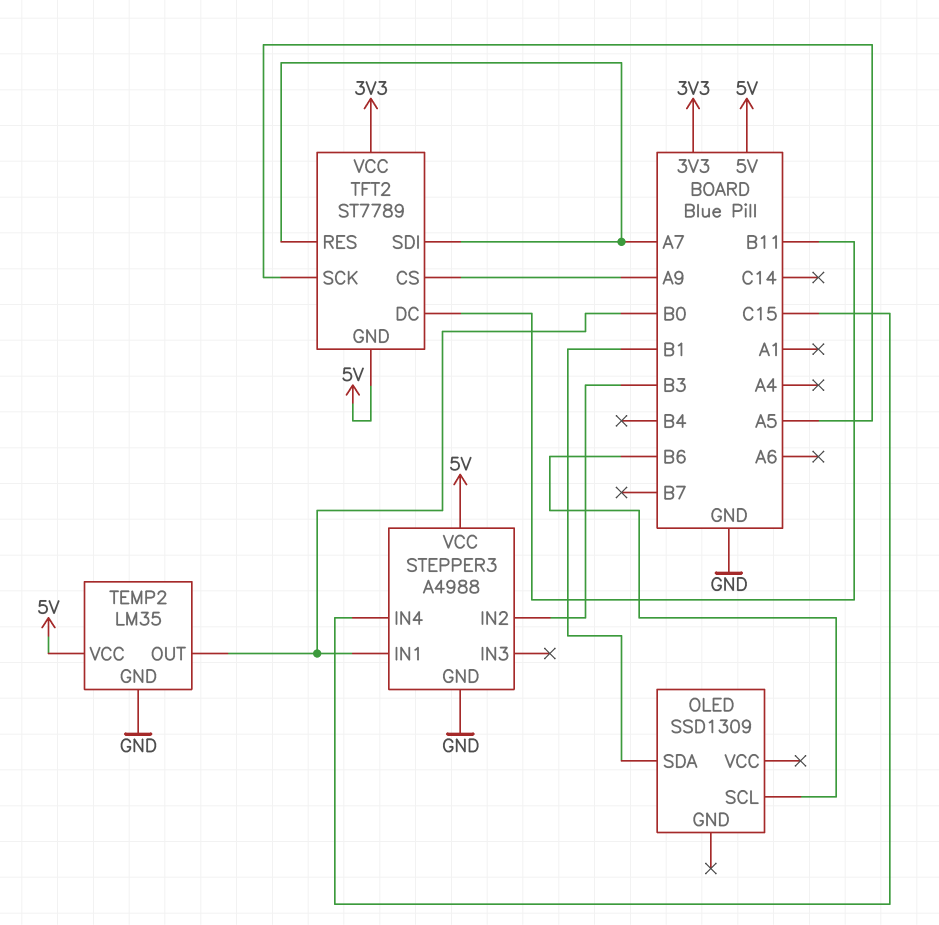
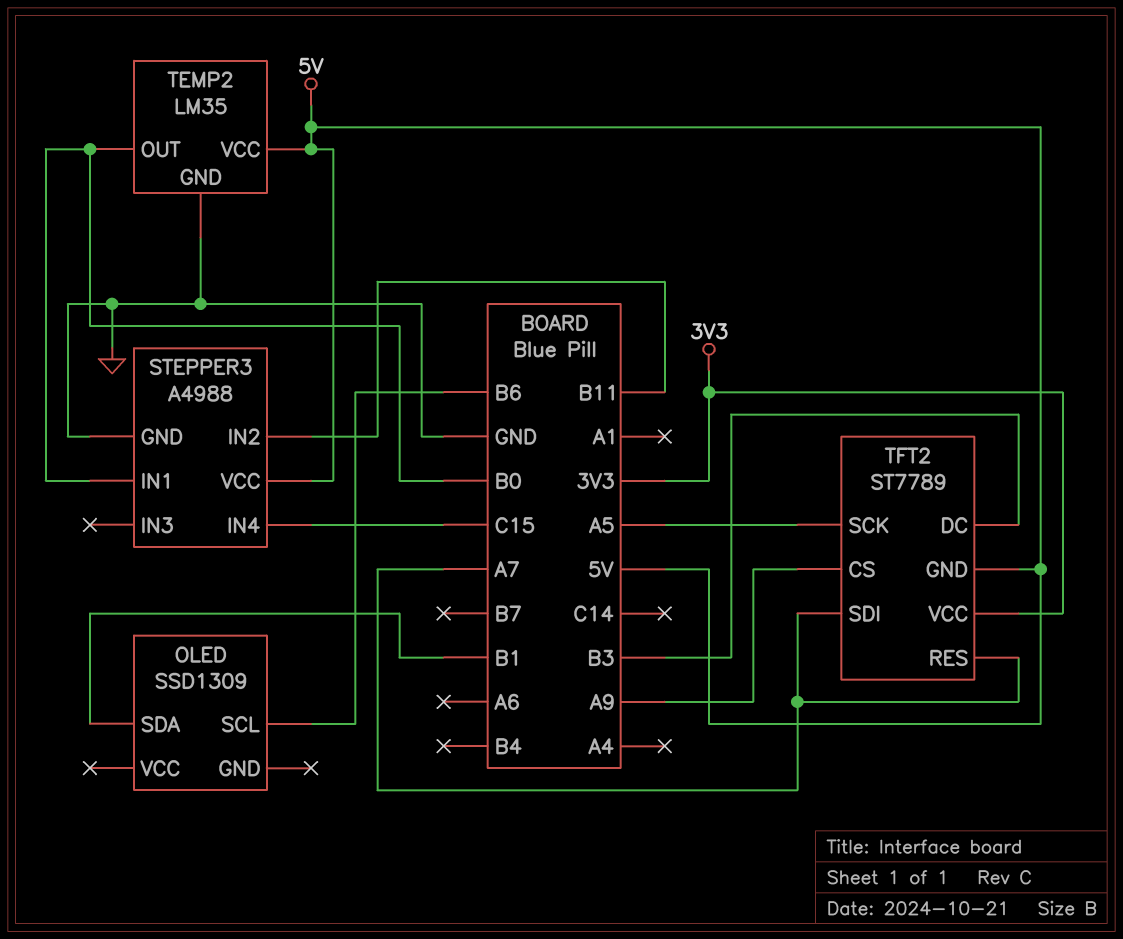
STEPPER3 pin IN2: B3 -> B11
TFT2 pin DC: B11 -> B3

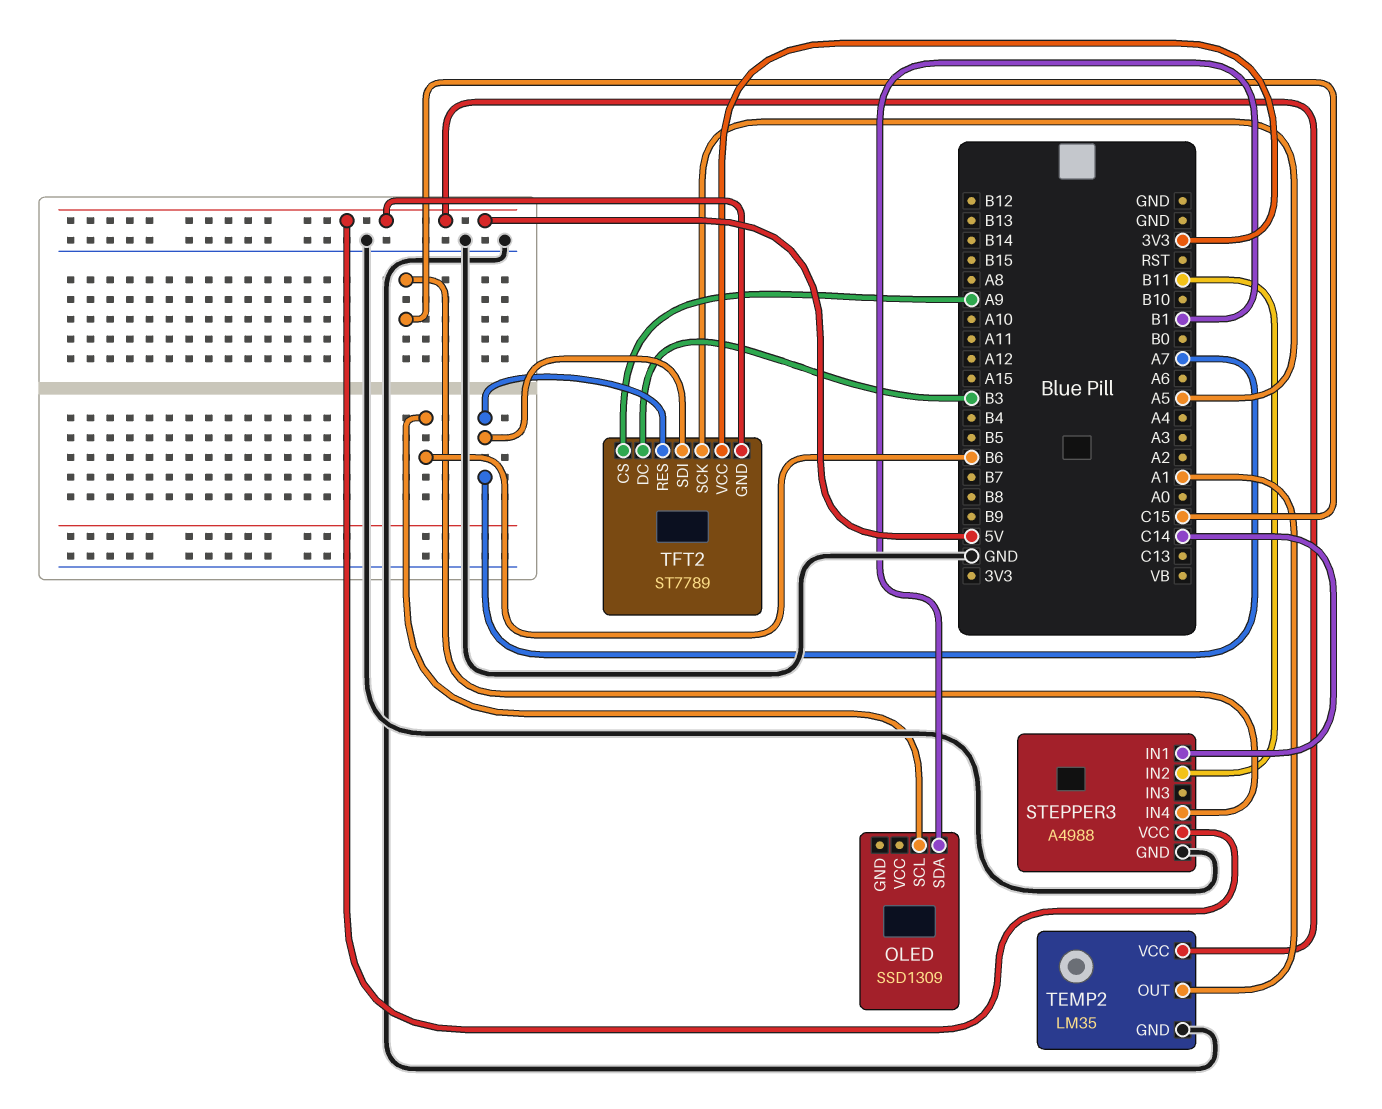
STEPPER3 pin IN1: B0 -> C14
TEMP2 pin OUT: B0 -> A1

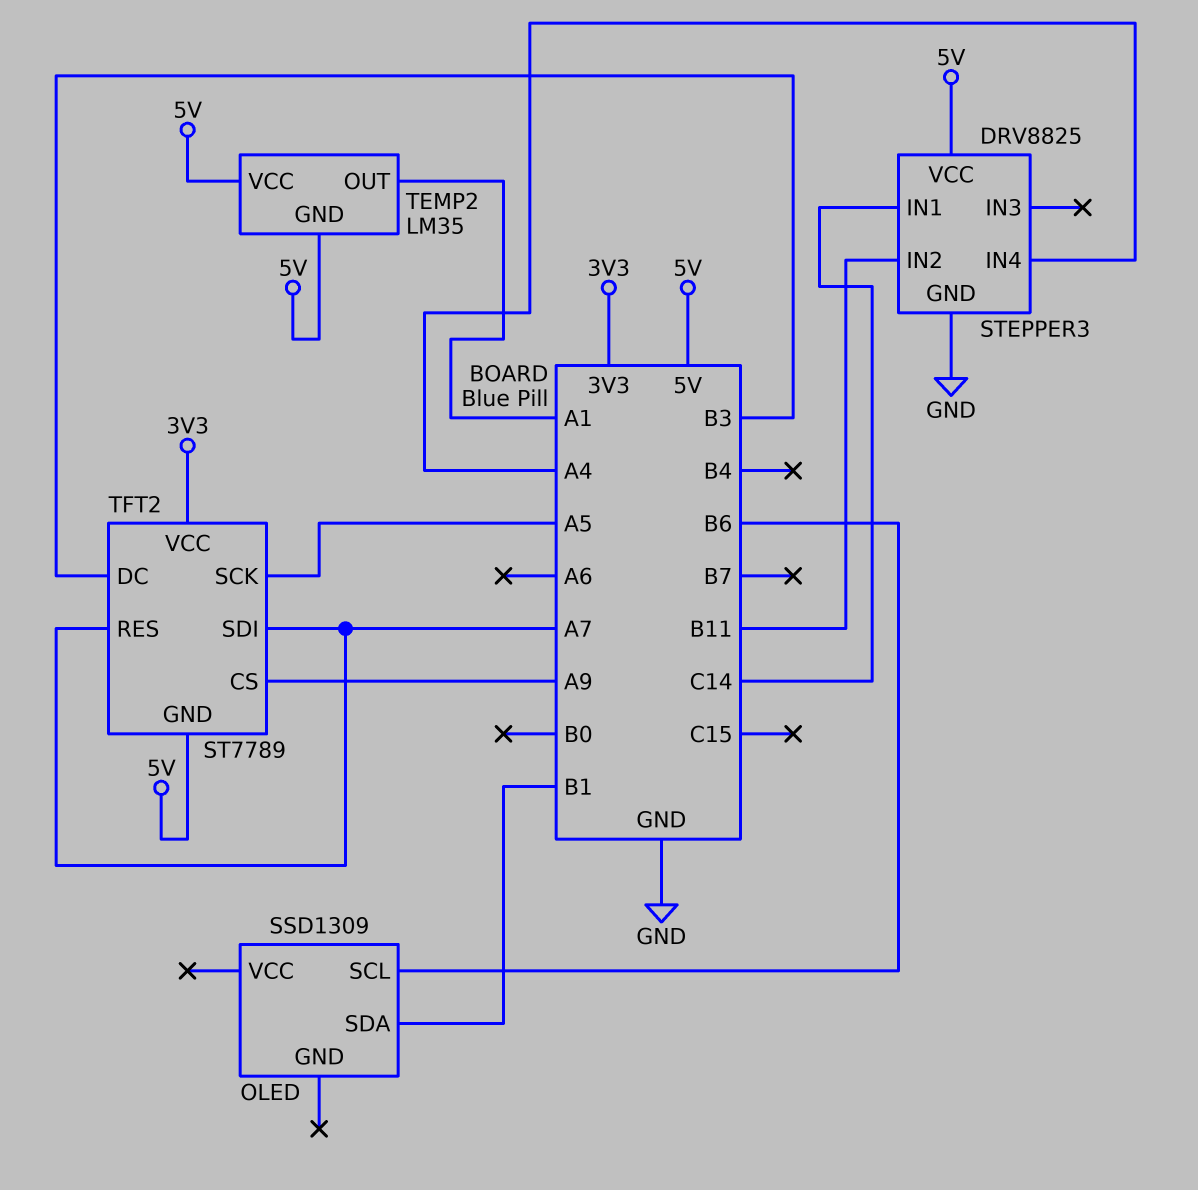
STEPPER3: A4988 -> DRV8825
STEPPER3 pin IN4: C15 -> A4
TEMP2 pin GND: GND -> 5V

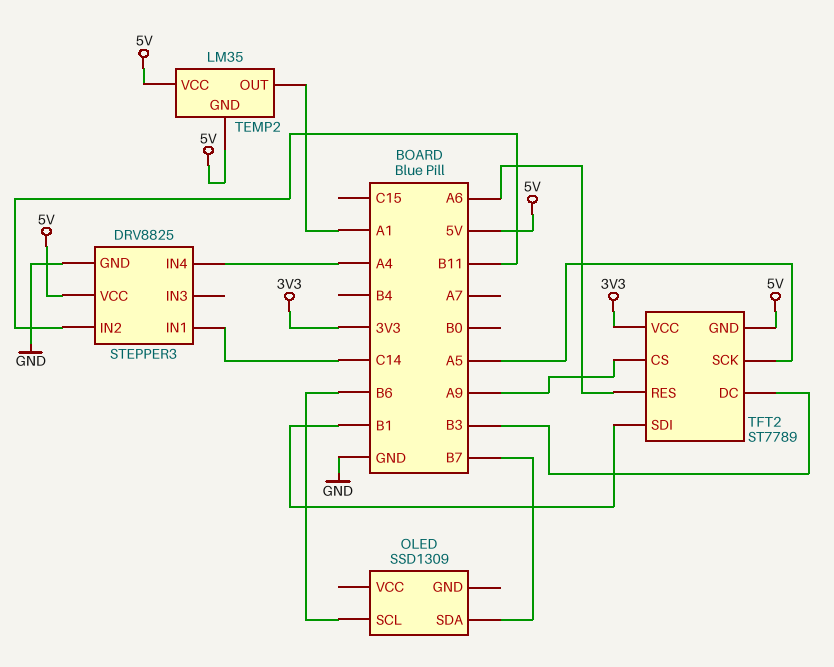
OLED pin SDA: B1 -> B7
TFT2 pin RES: A7 -> A6
TFT2 pin SDI: A7 -> B1

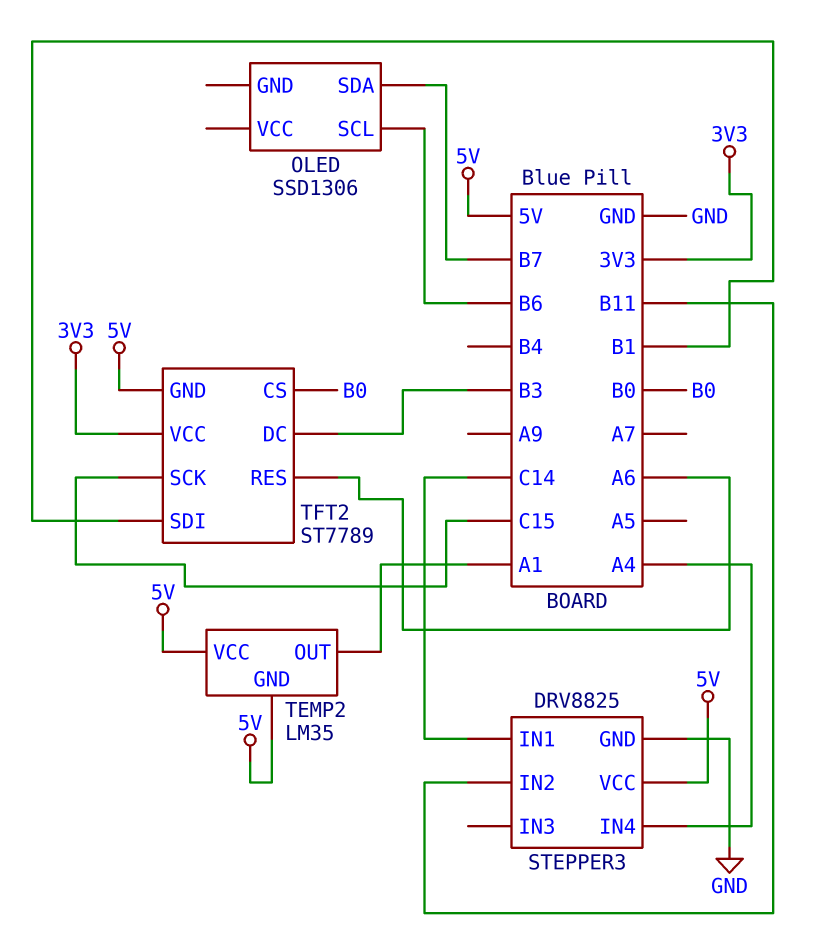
OLED: SSD1309 -> SSD1306
TFT2 pin CS: A9 -> B0
TFT2 pin SCK: A5 -> C15

